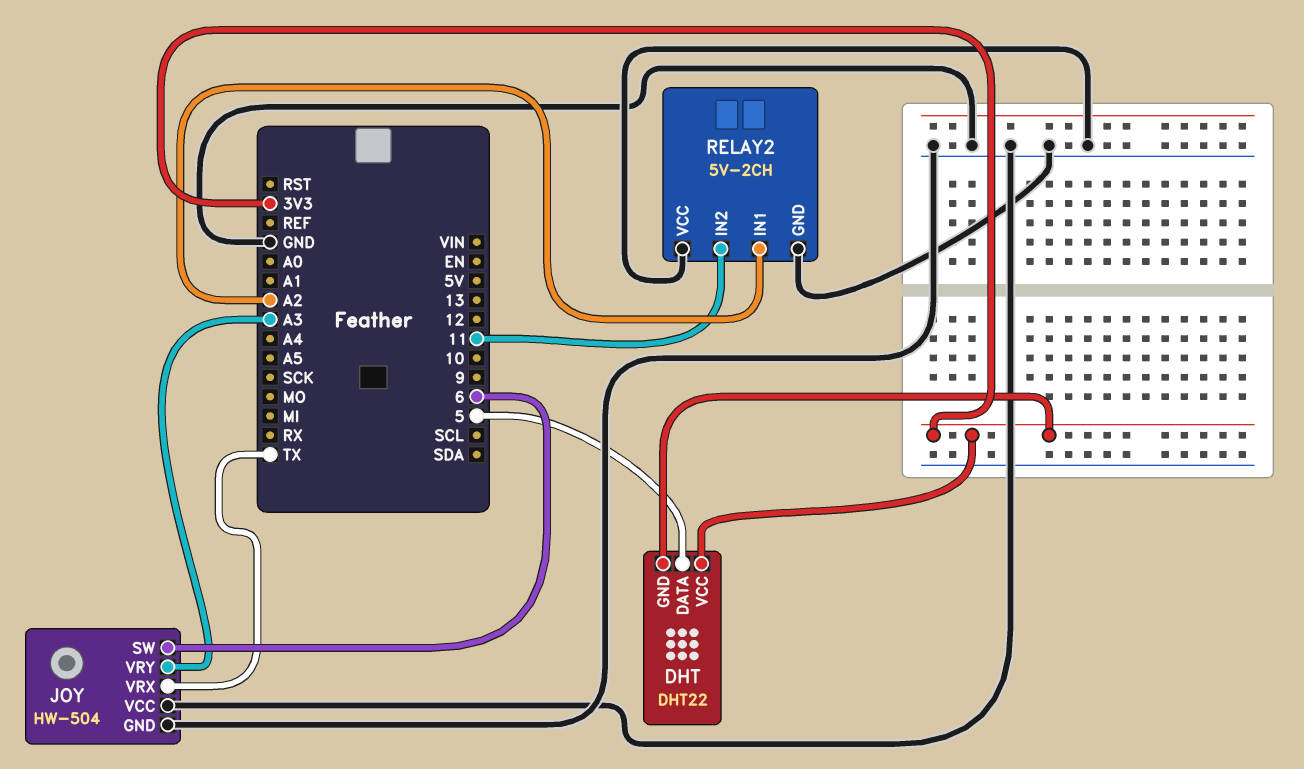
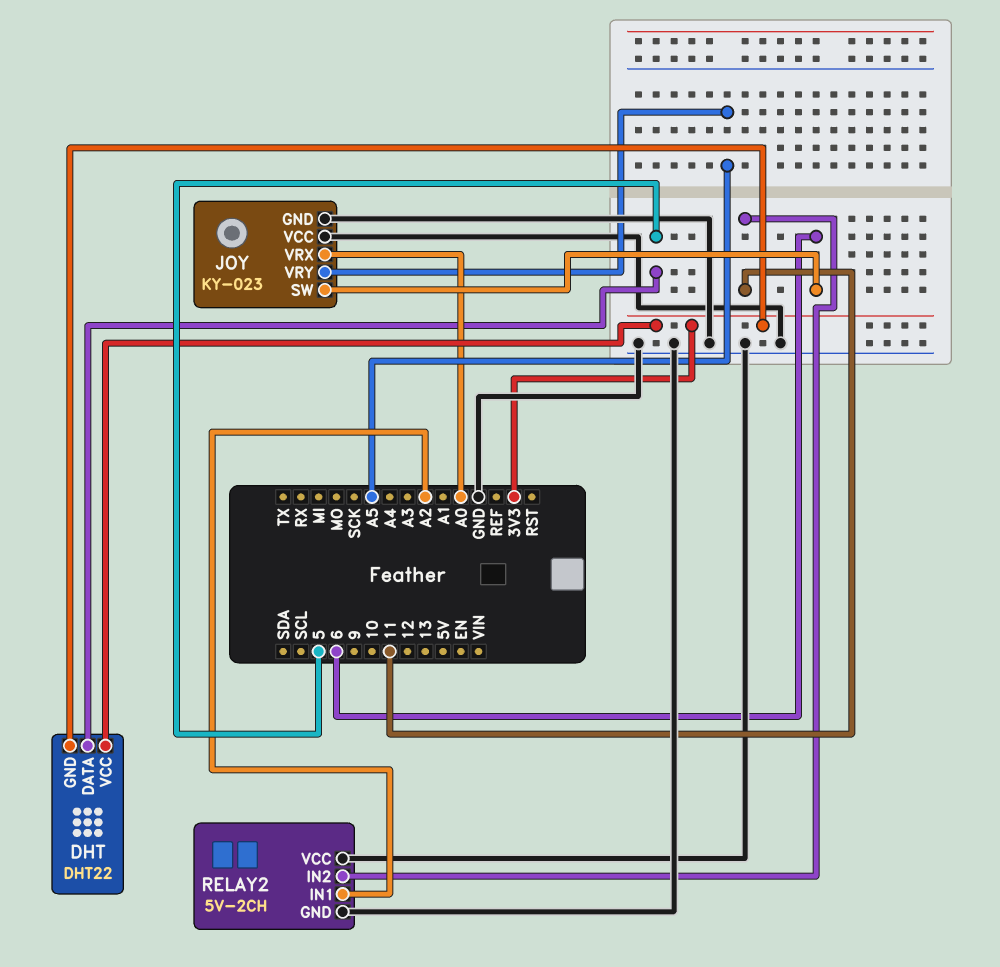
JOY: HW-504 -> KY-023
JOY pin VRX: TX -> A0
JOY pin VRY: A3 -> A5

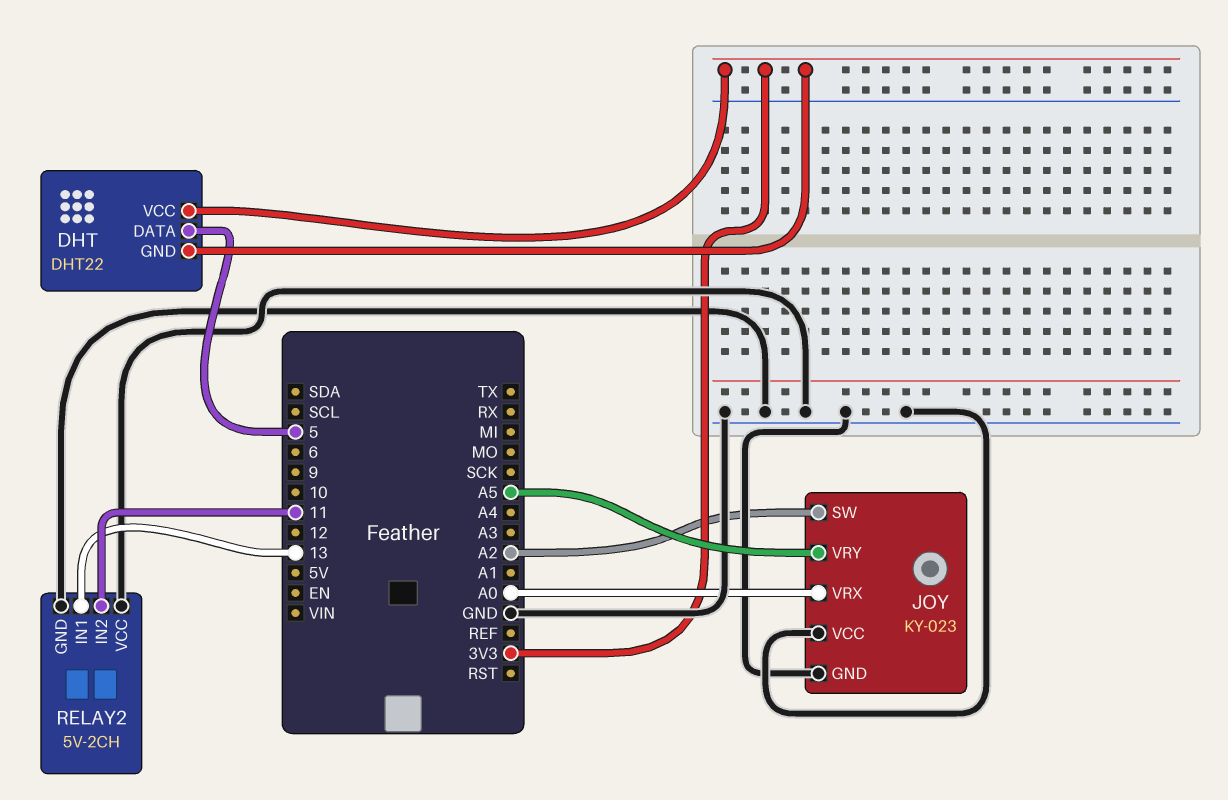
JOY pin SW: 6 -> A2
RELAY2 pin IN1: A2 -> 13

